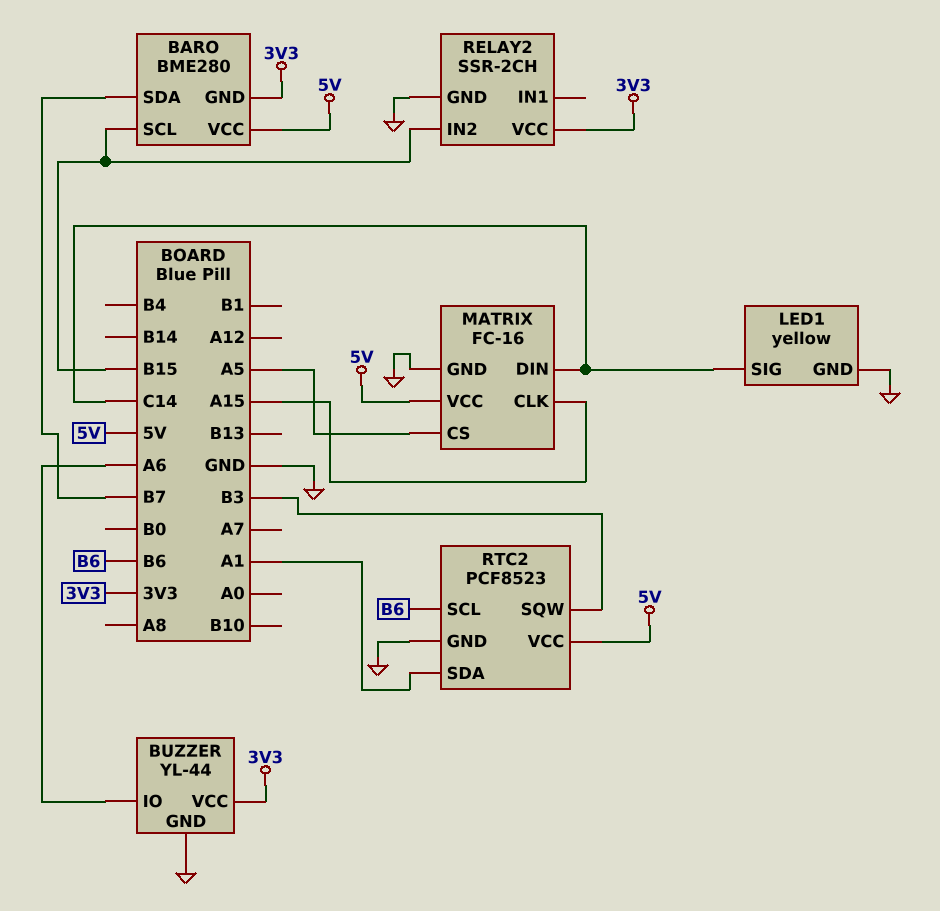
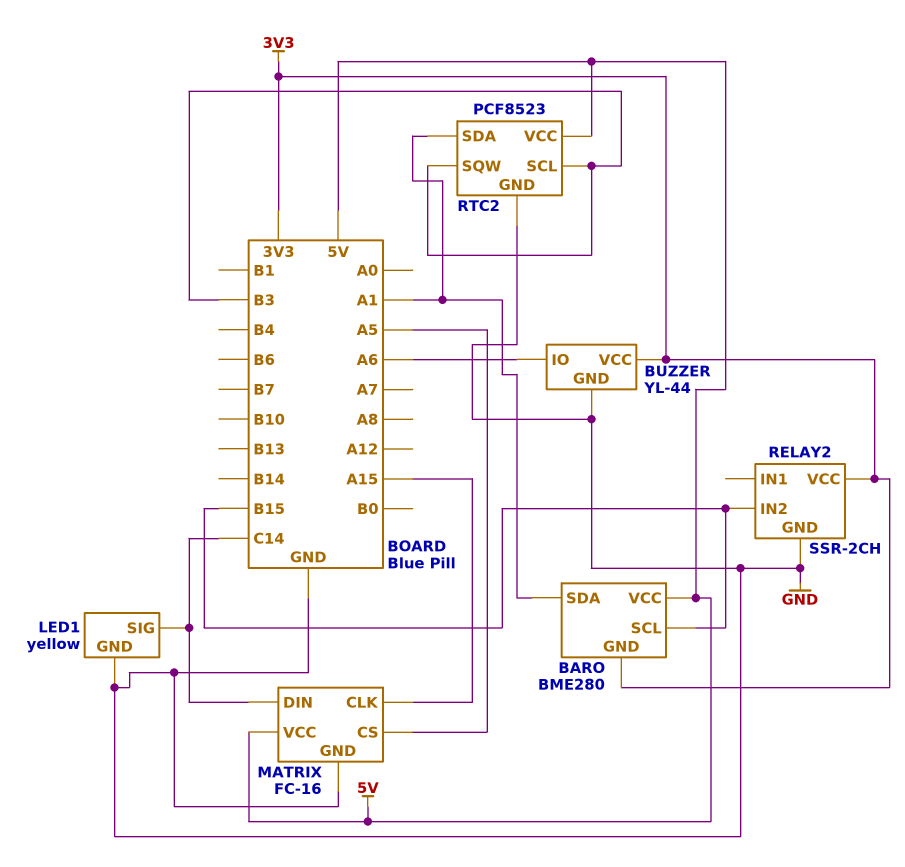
BARO pin SDA: B7 -> A1
RTC2 pin SCL: B6 -> B3

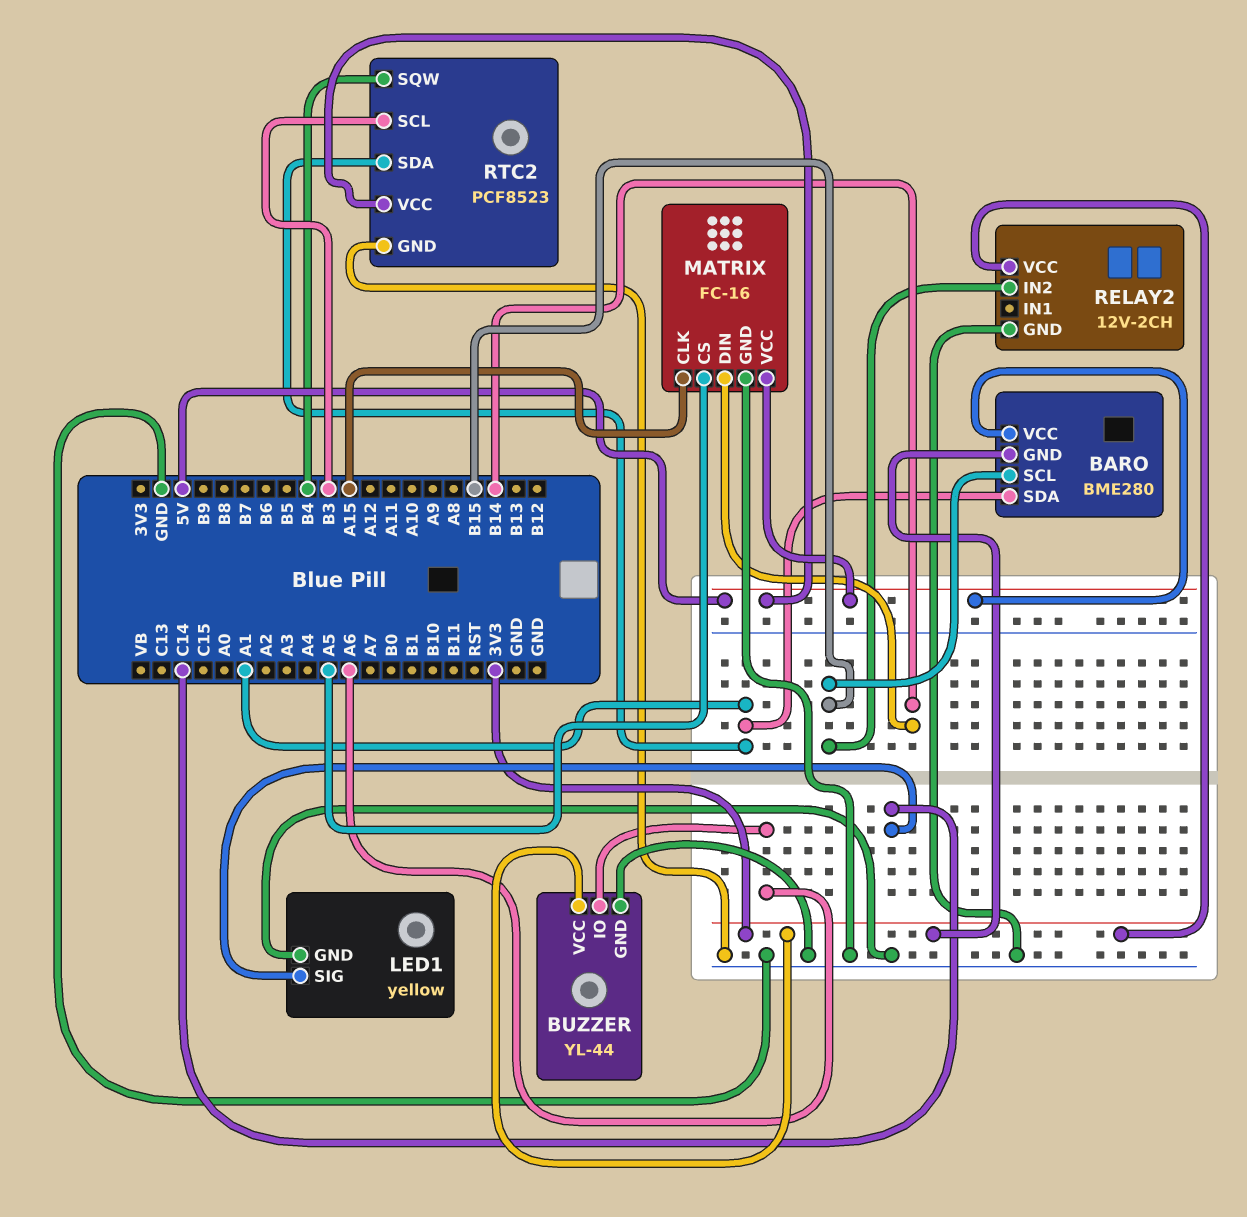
MATRIX pin DIN: C14 -> B14
RELAY2: SSR-2CH -> 12V-2CH
RTC2 pin SQW: B3 -> B4

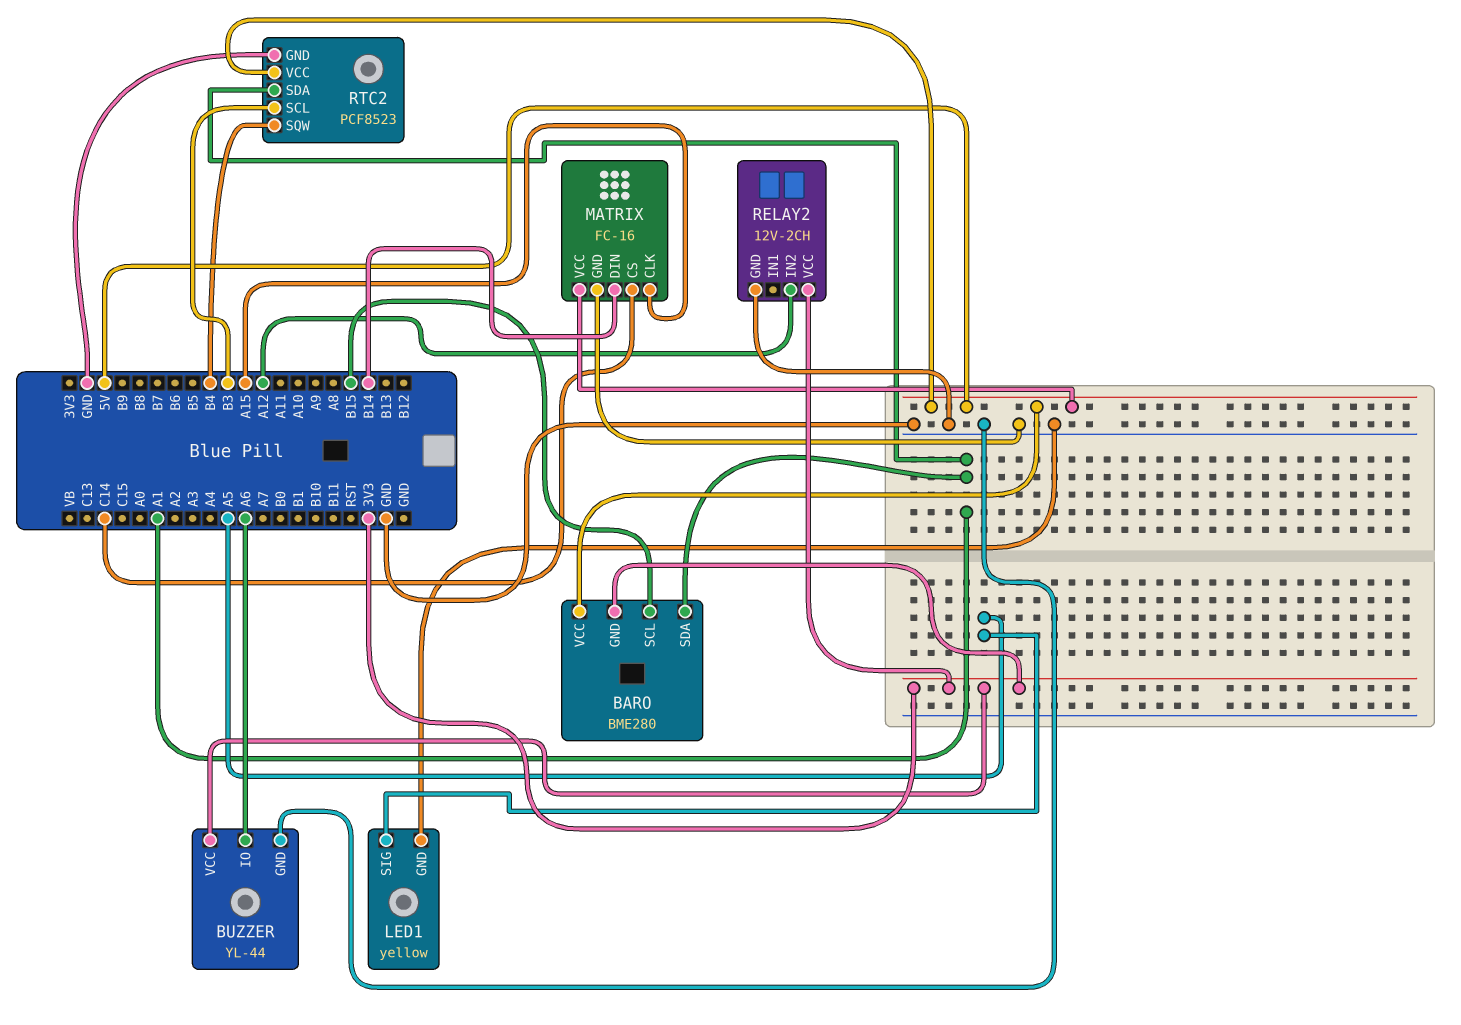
LED1 pin SIG: C14 -> A5
MATRIX pin CS: A5 -> C14
RELAY2 pin IN2: B15 -> A12

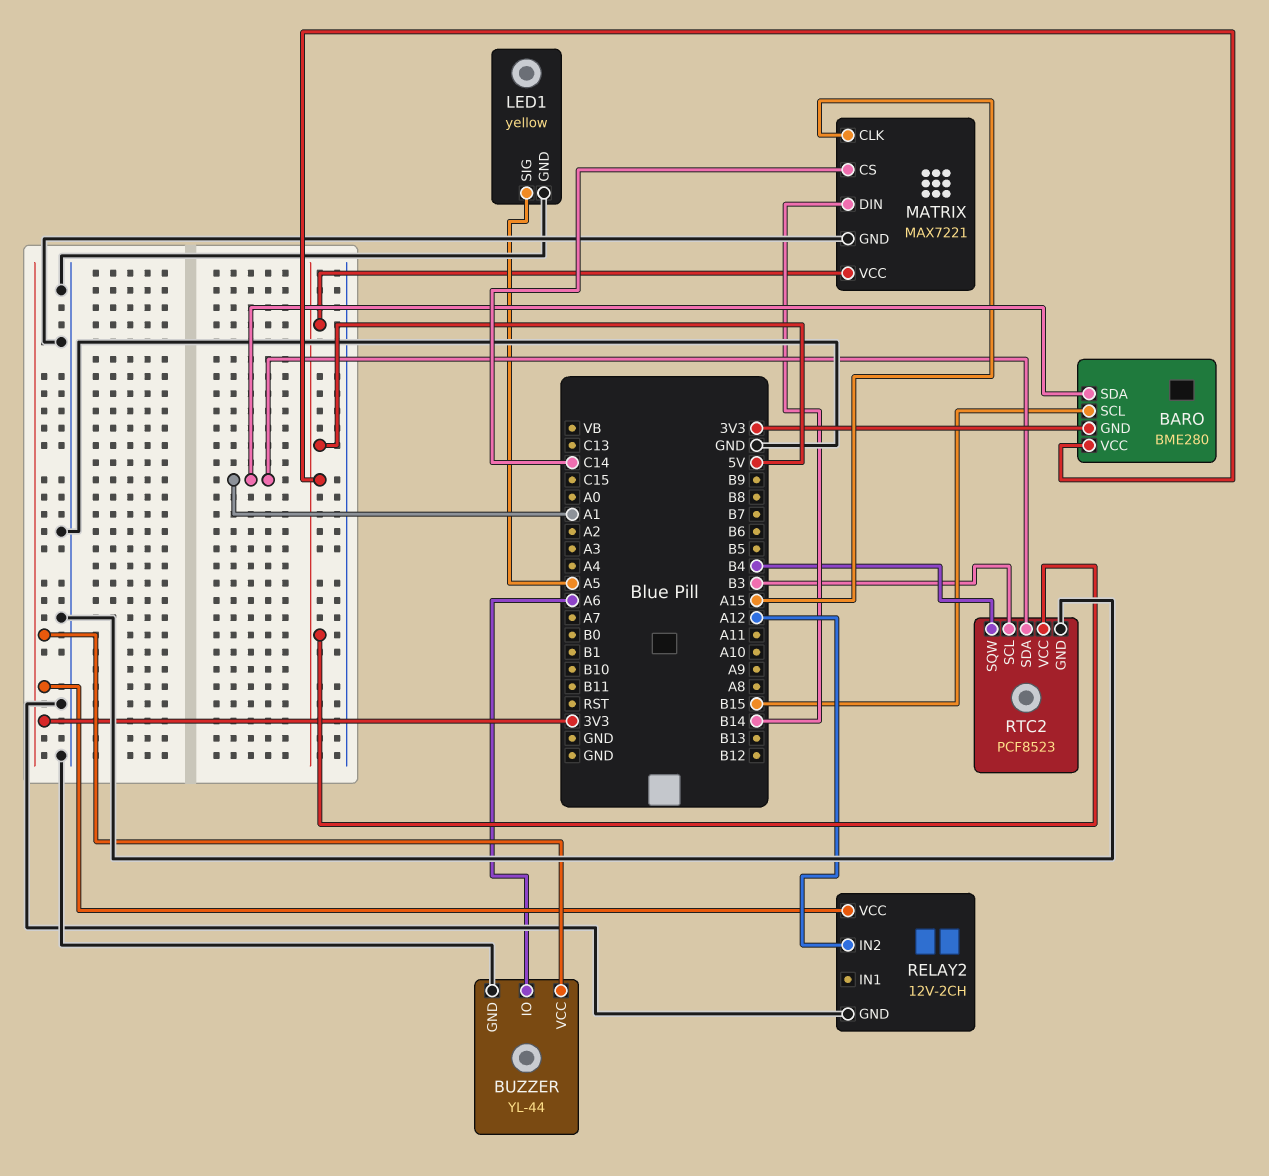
MATRIX: FC-16 -> MAX7221

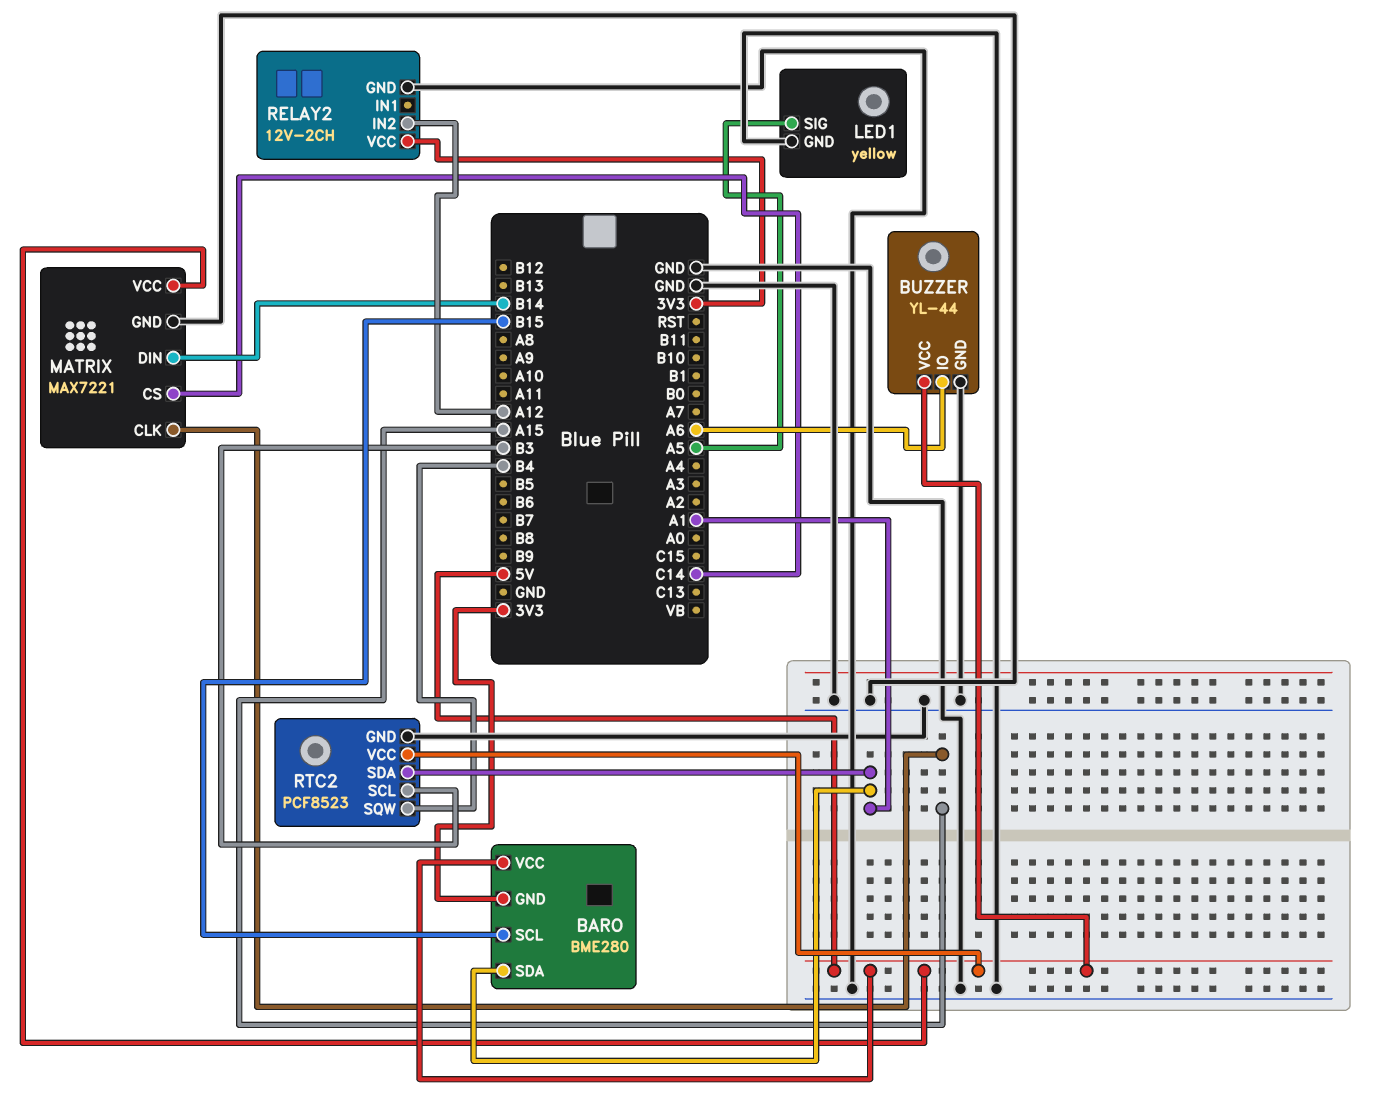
BUZZER pin VCC: 3V3 -> 5V

